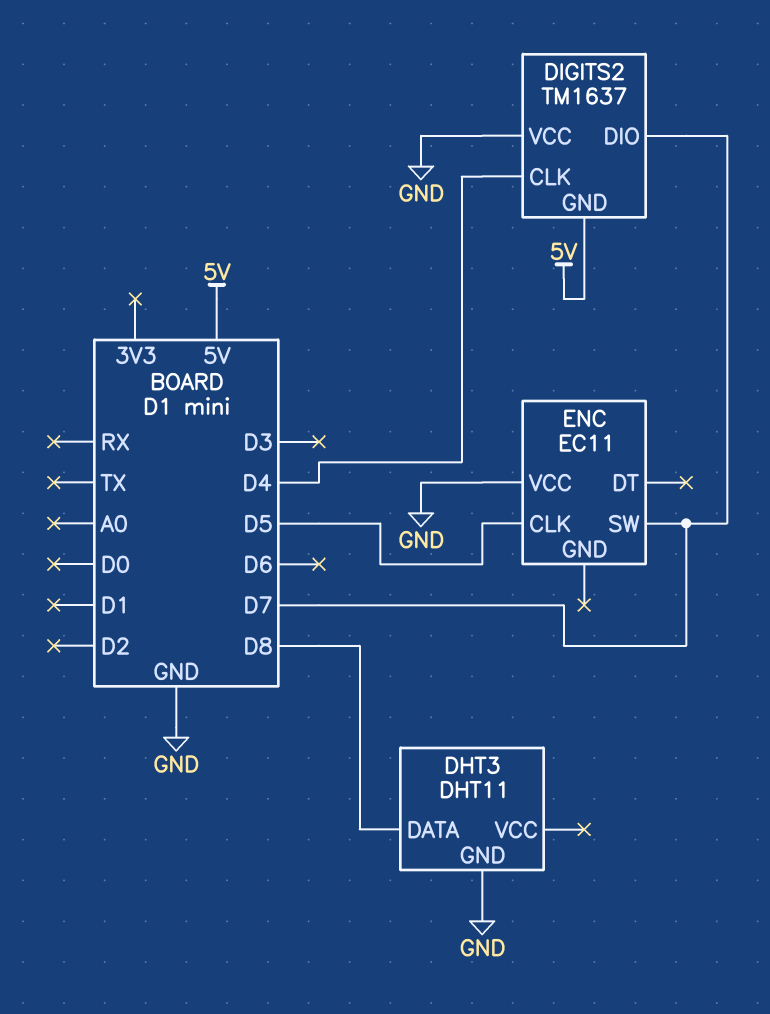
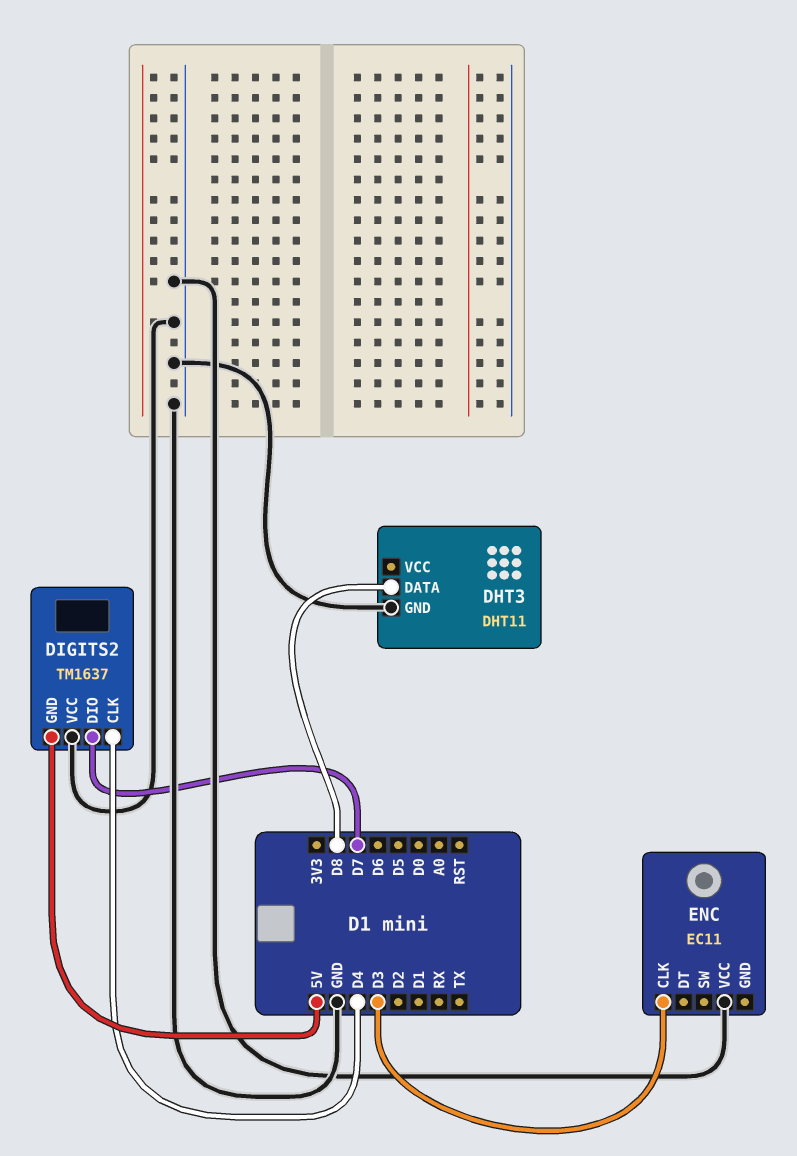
ENC pin CLK: D5 -> D3
ENC pin SW: D7 -> none

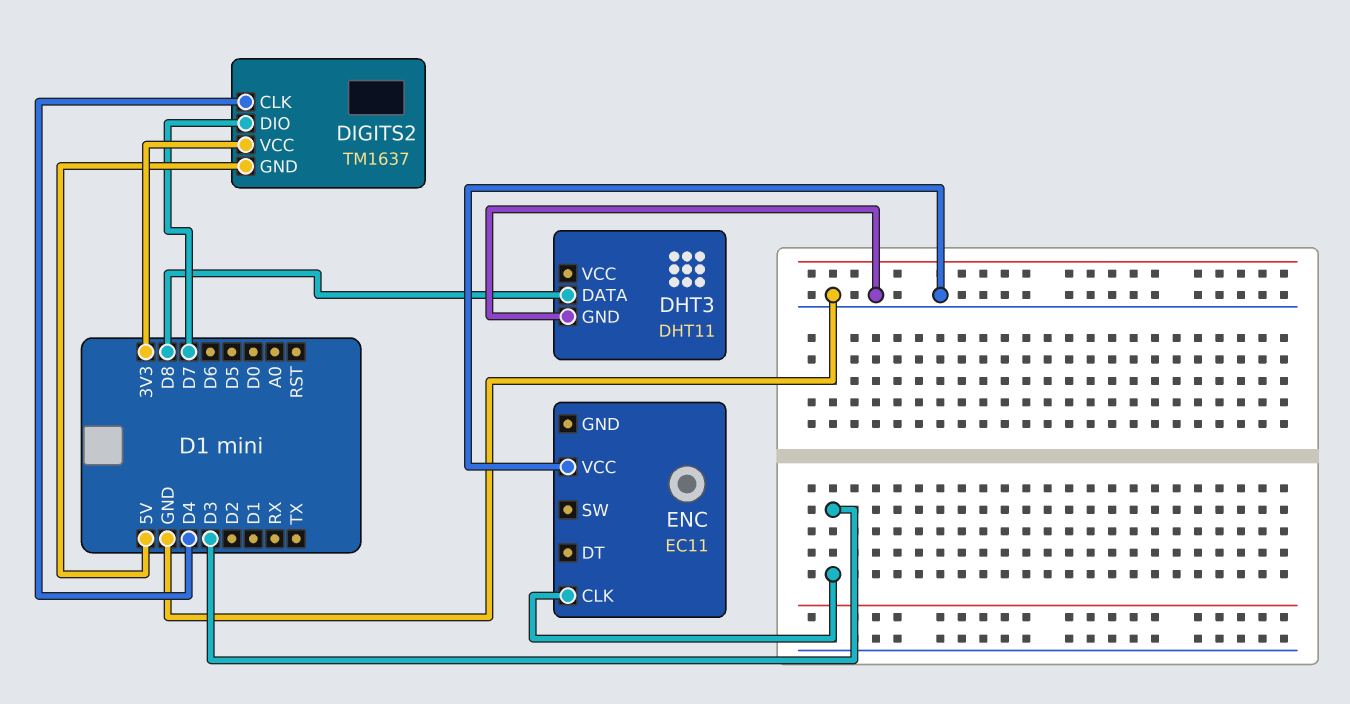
DIGITS2 pin VCC: GND -> 3V3

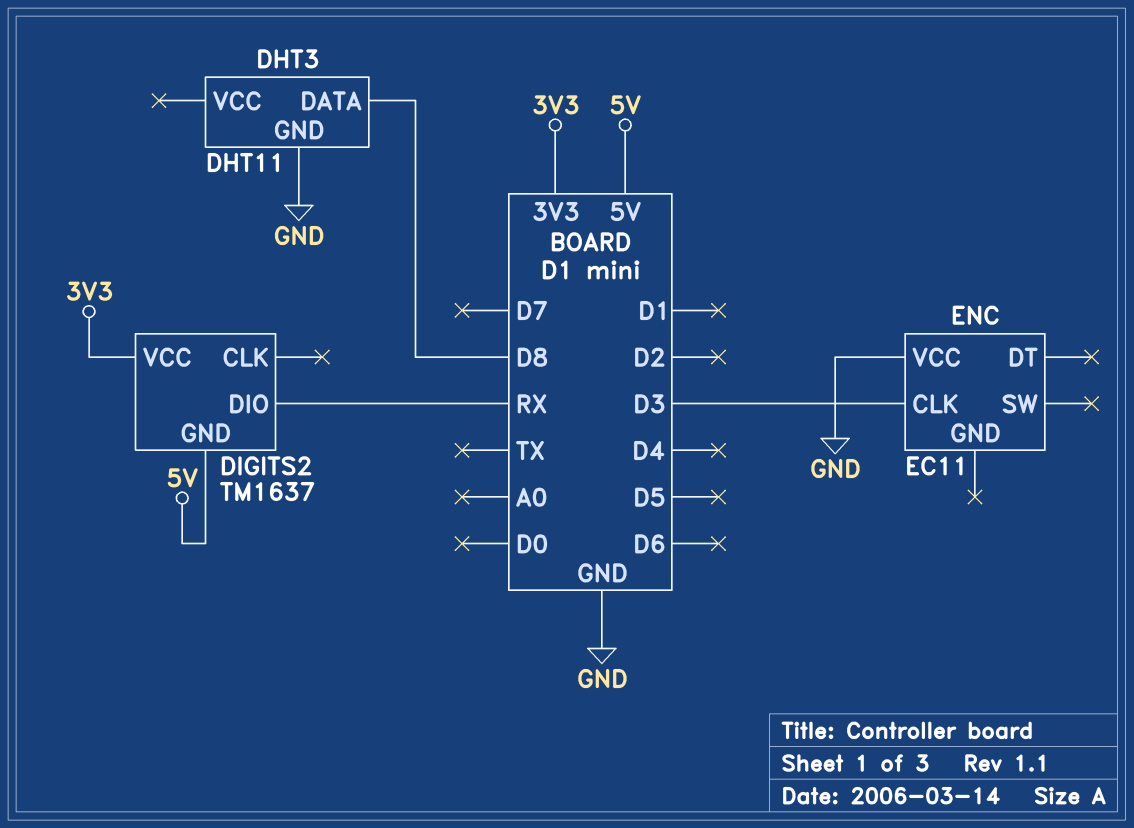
DIGITS2 pin CLK: D4 -> none
DIGITS2 pin DIO: D7 -> RX

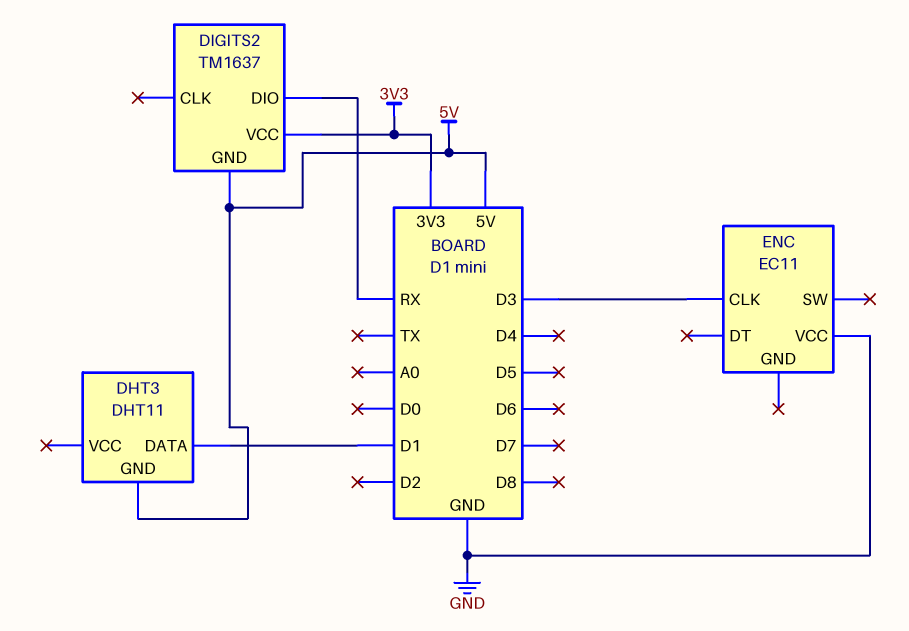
DHT3 pin DATA: D8 -> D1
DHT3 pin GND: GND -> 5V

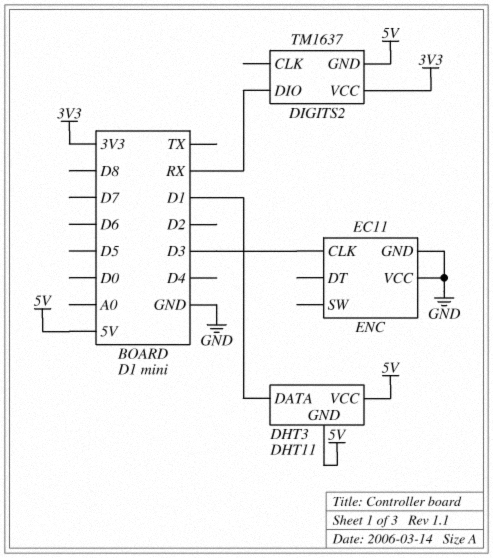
DHT3 pin VCC: none -> 5V
ENC pin GND: none -> GND

